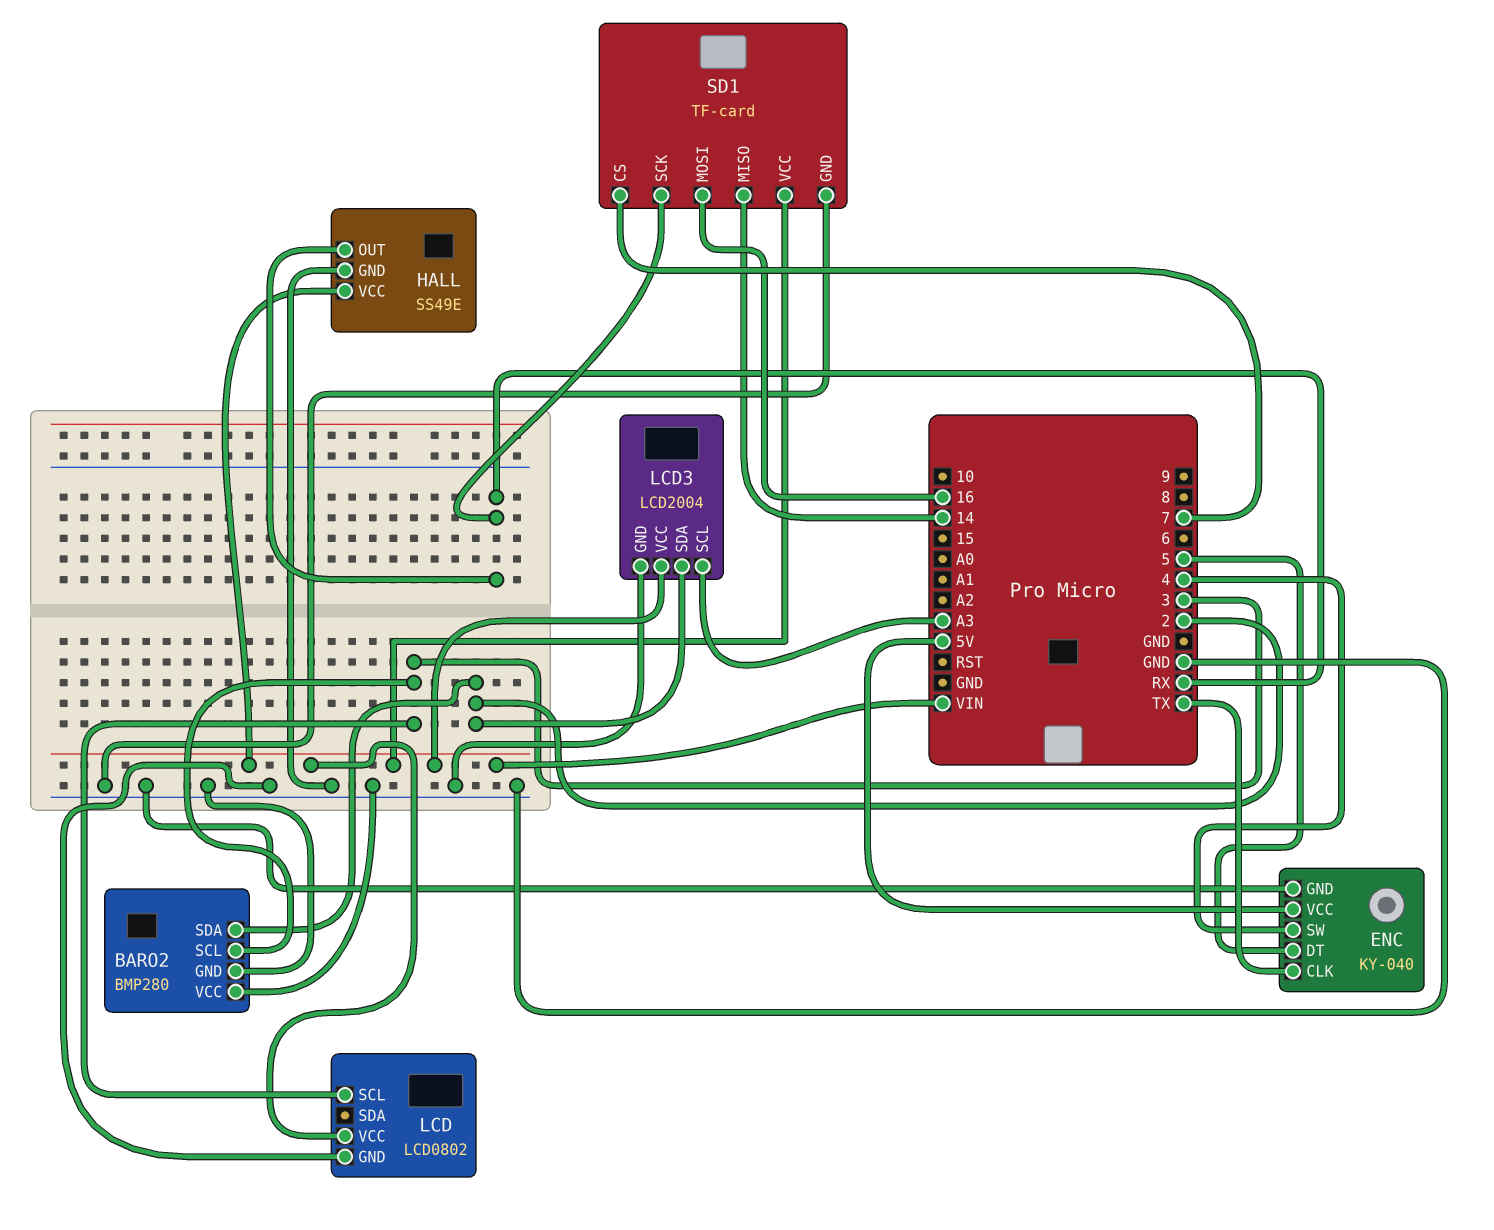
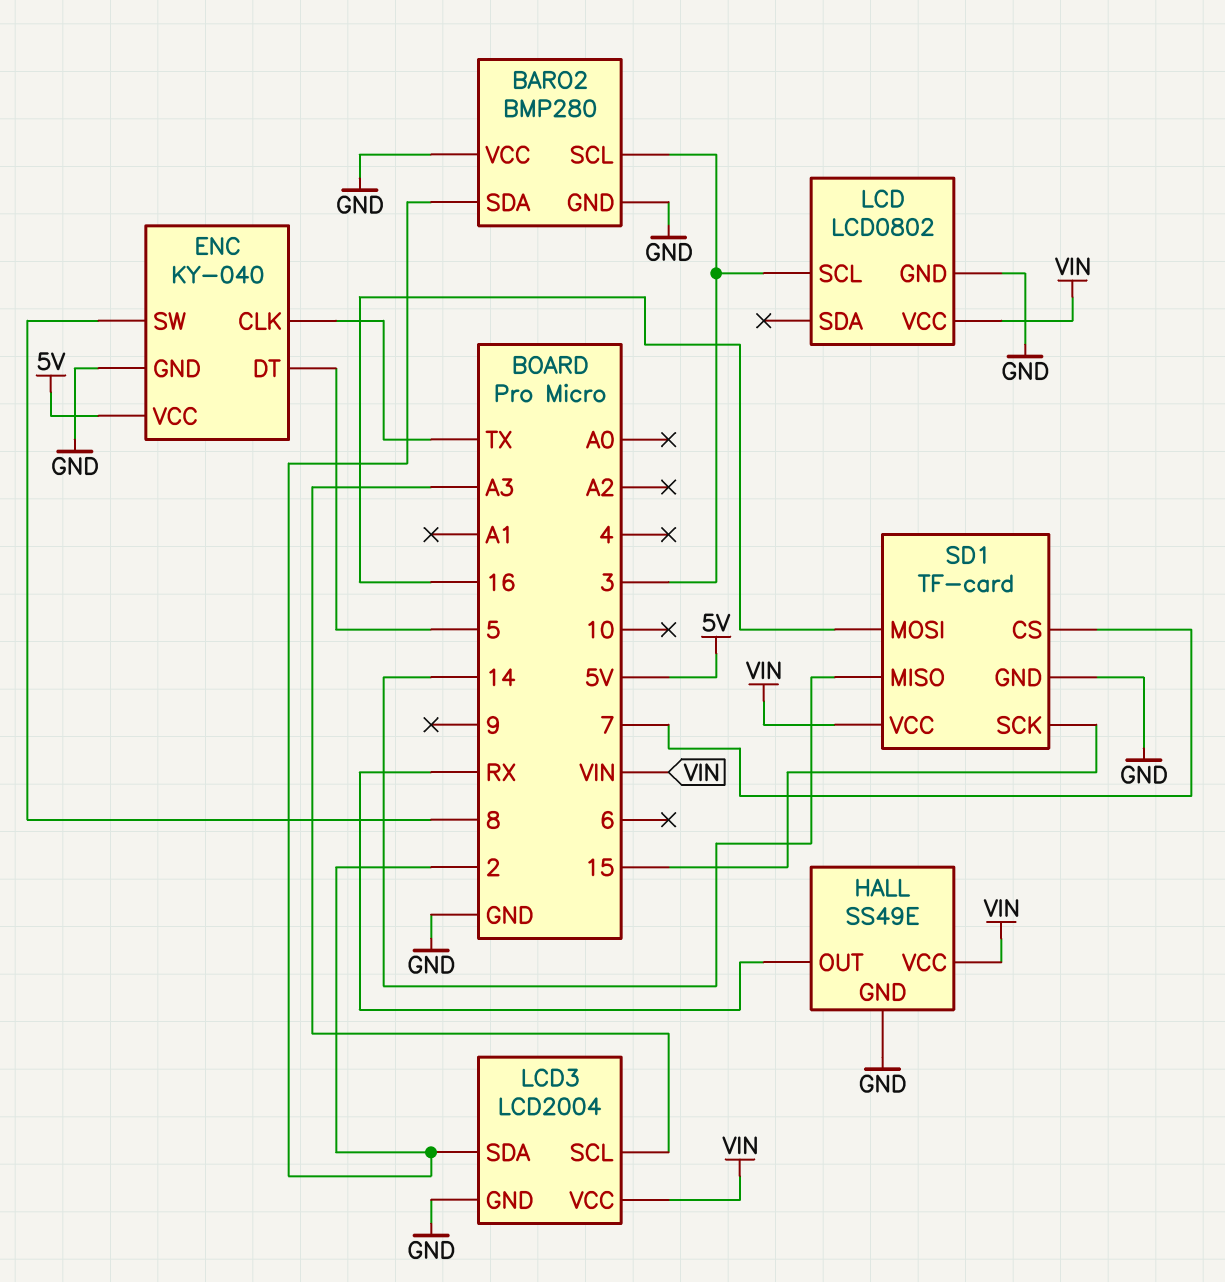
ENC pin SW: 4 -> 8
SD1 pin SCK: RX -> 15

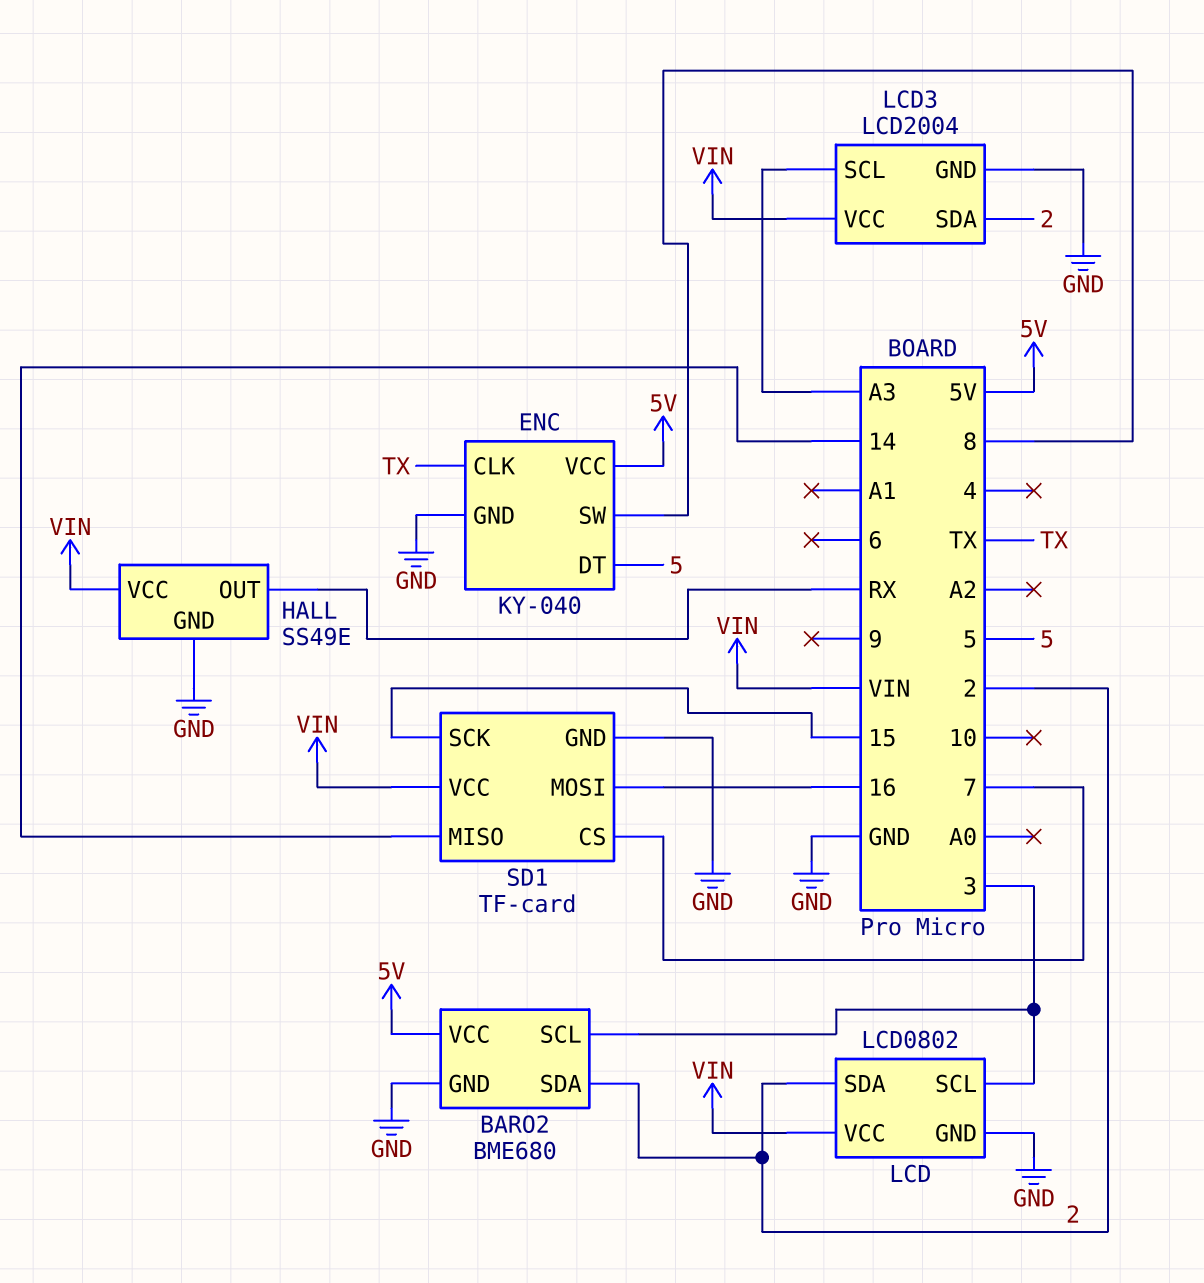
BARO2: BMP280 -> BME680
BARO2 pin VCC: GND -> 5V
LCD pin SDA: none -> 2

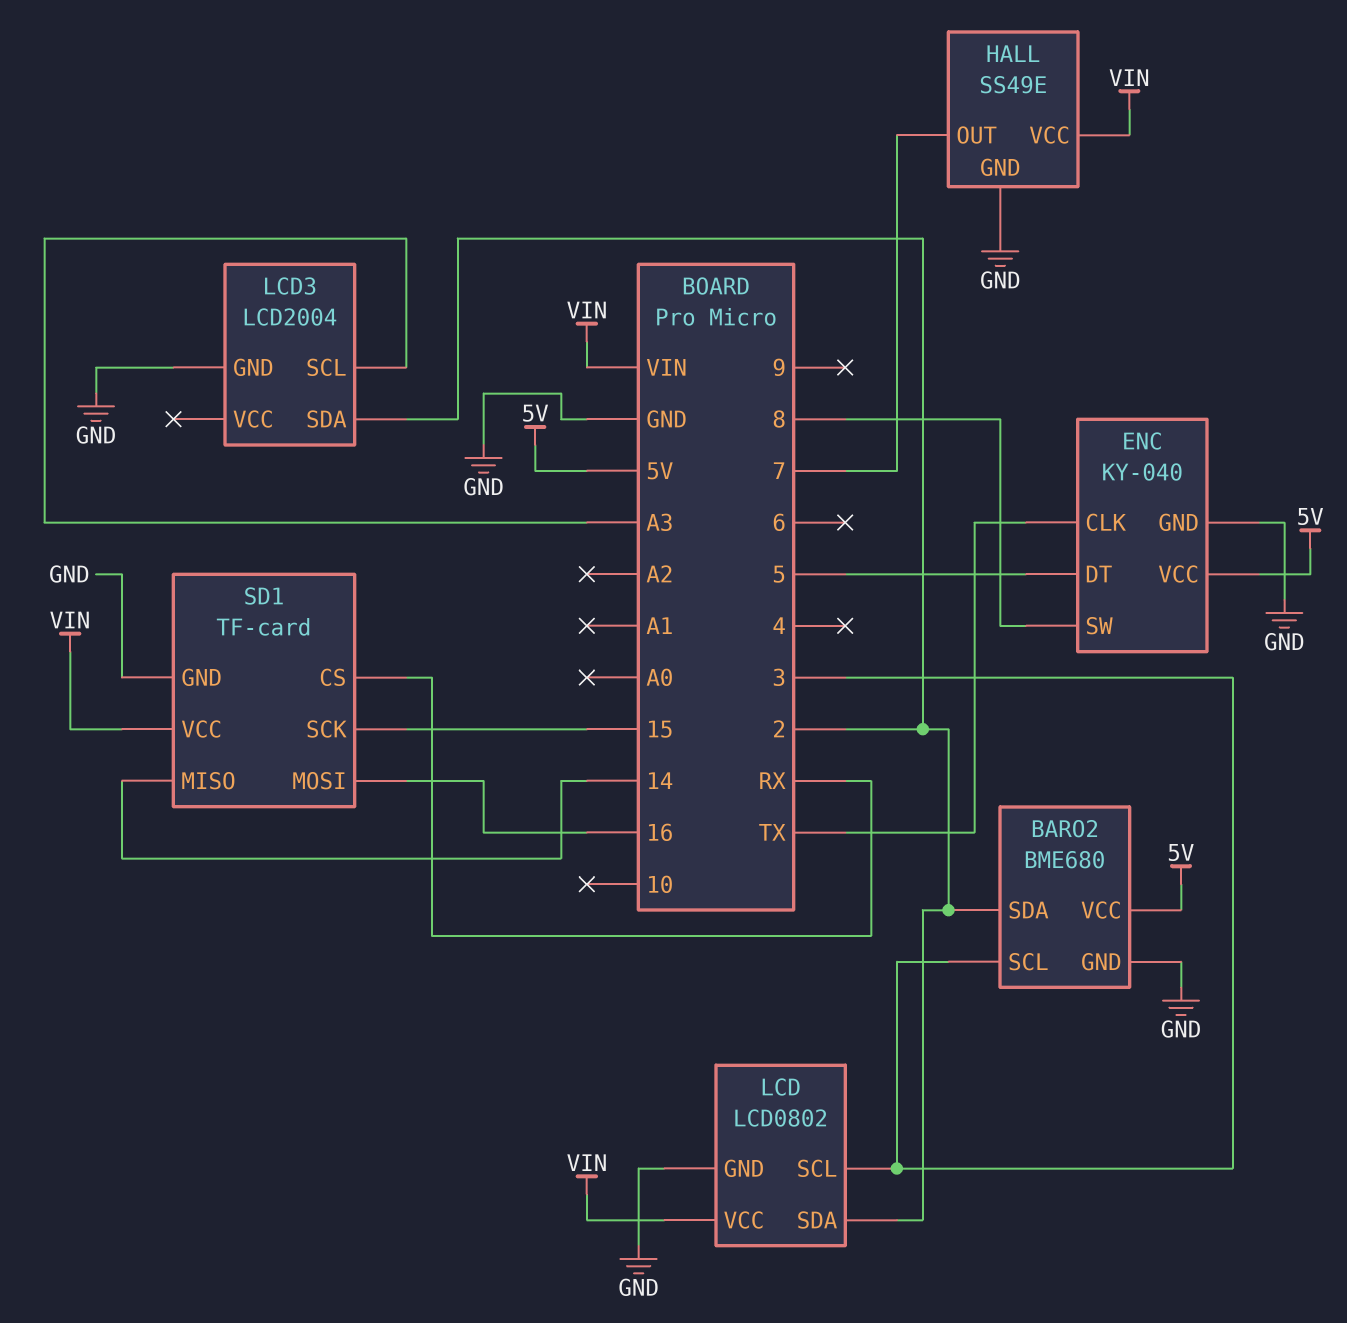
HALL pin OUT: RX -> 7
LCD3 pin VCC: VIN -> none
SD1 pin CS: 7 -> RX

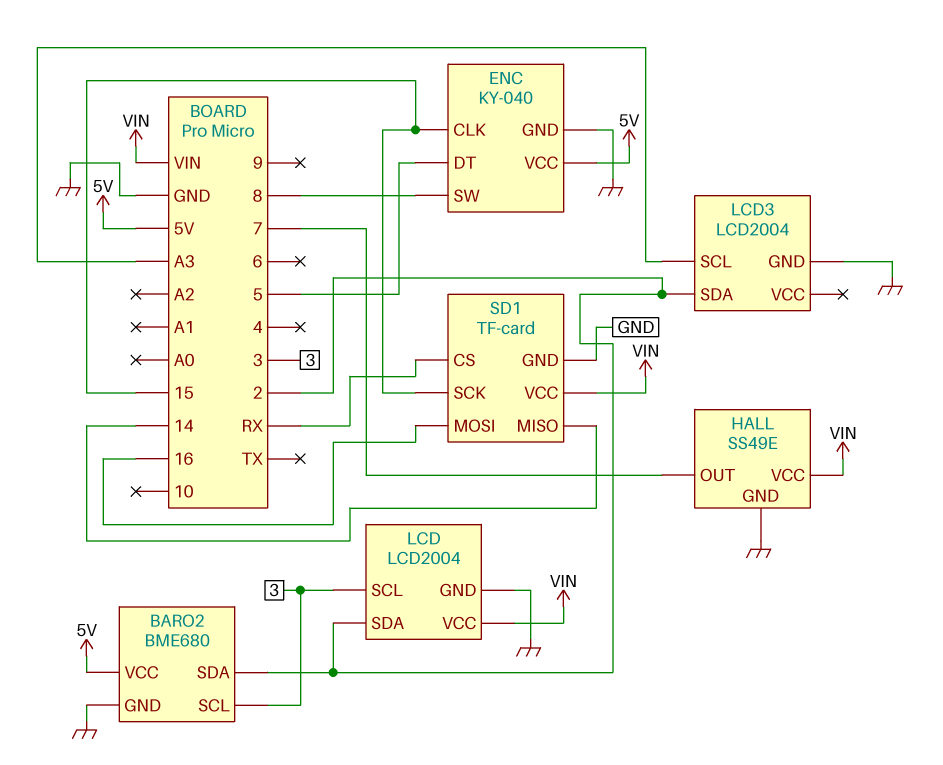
ENC pin CLK: TX -> 15
LCD: LCD0802 -> LCD2004

